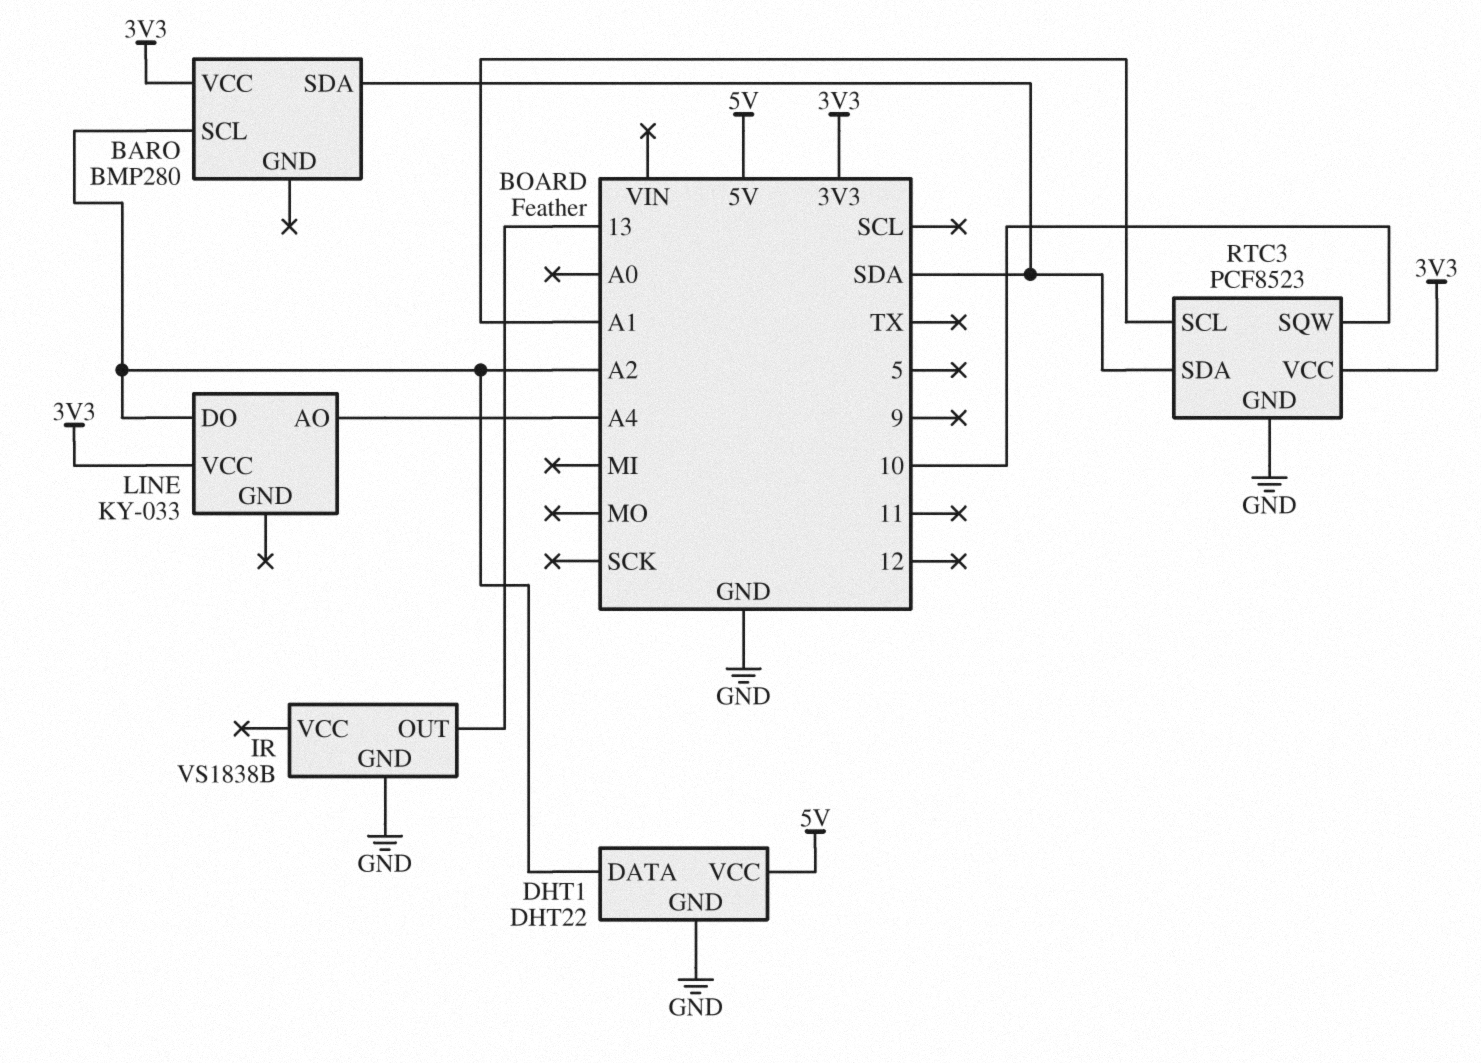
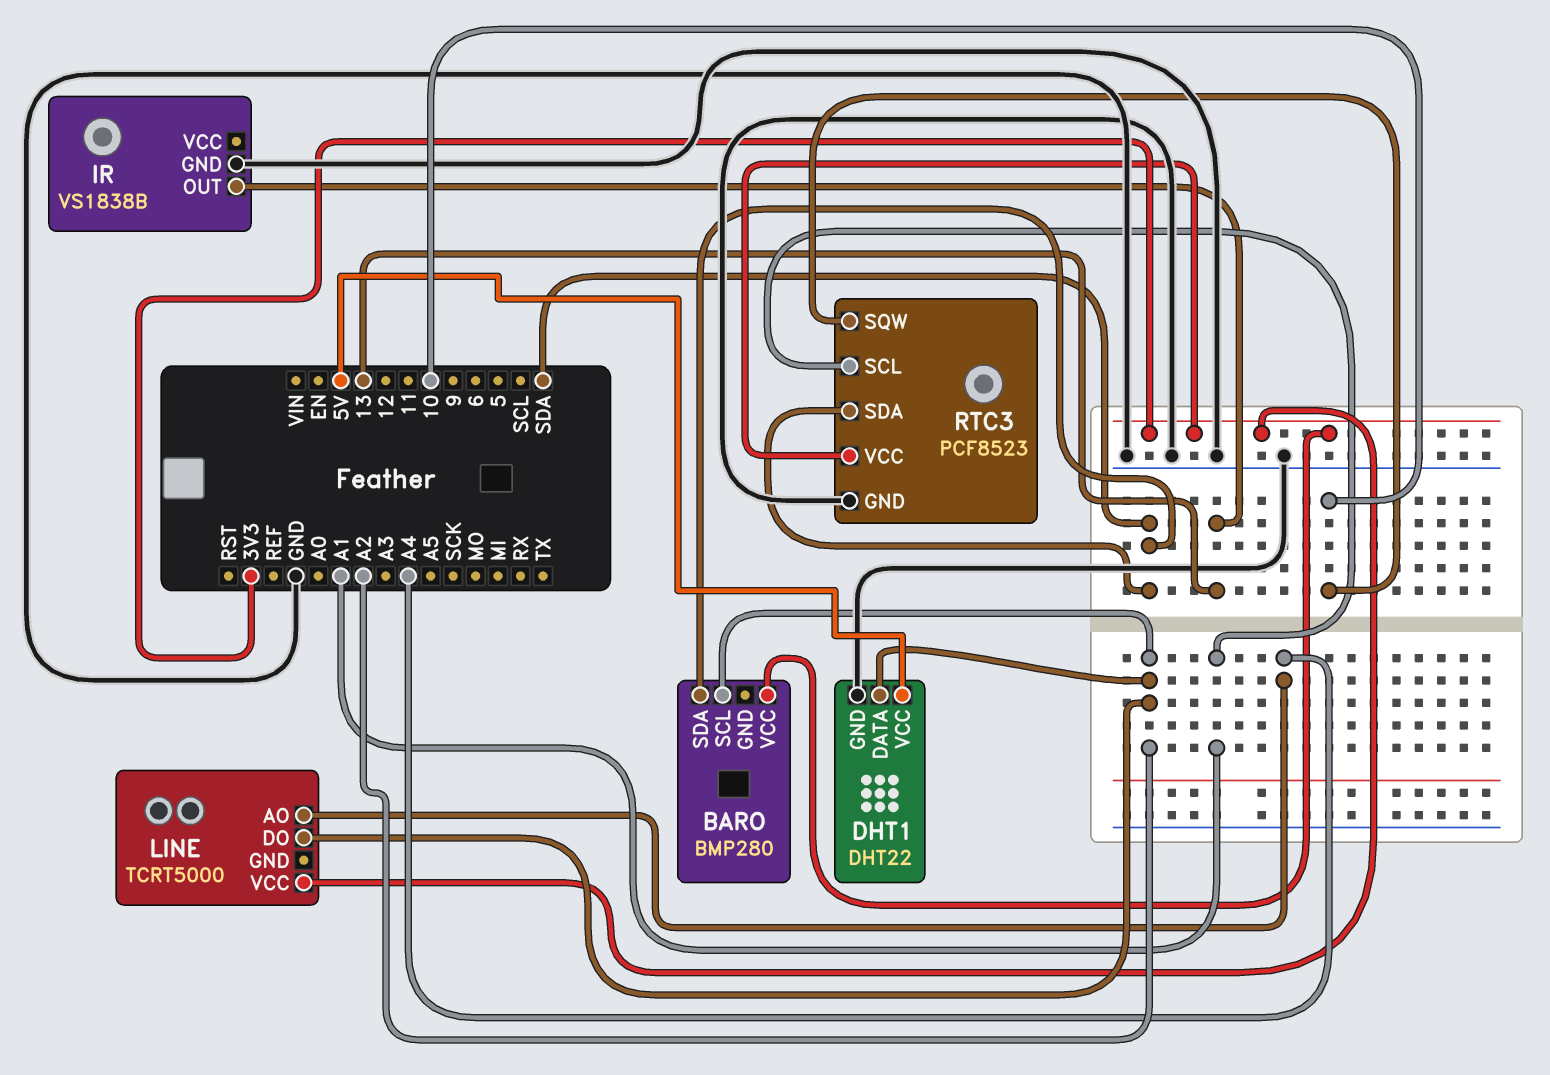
LINE: KY-033 -> TCRT5000

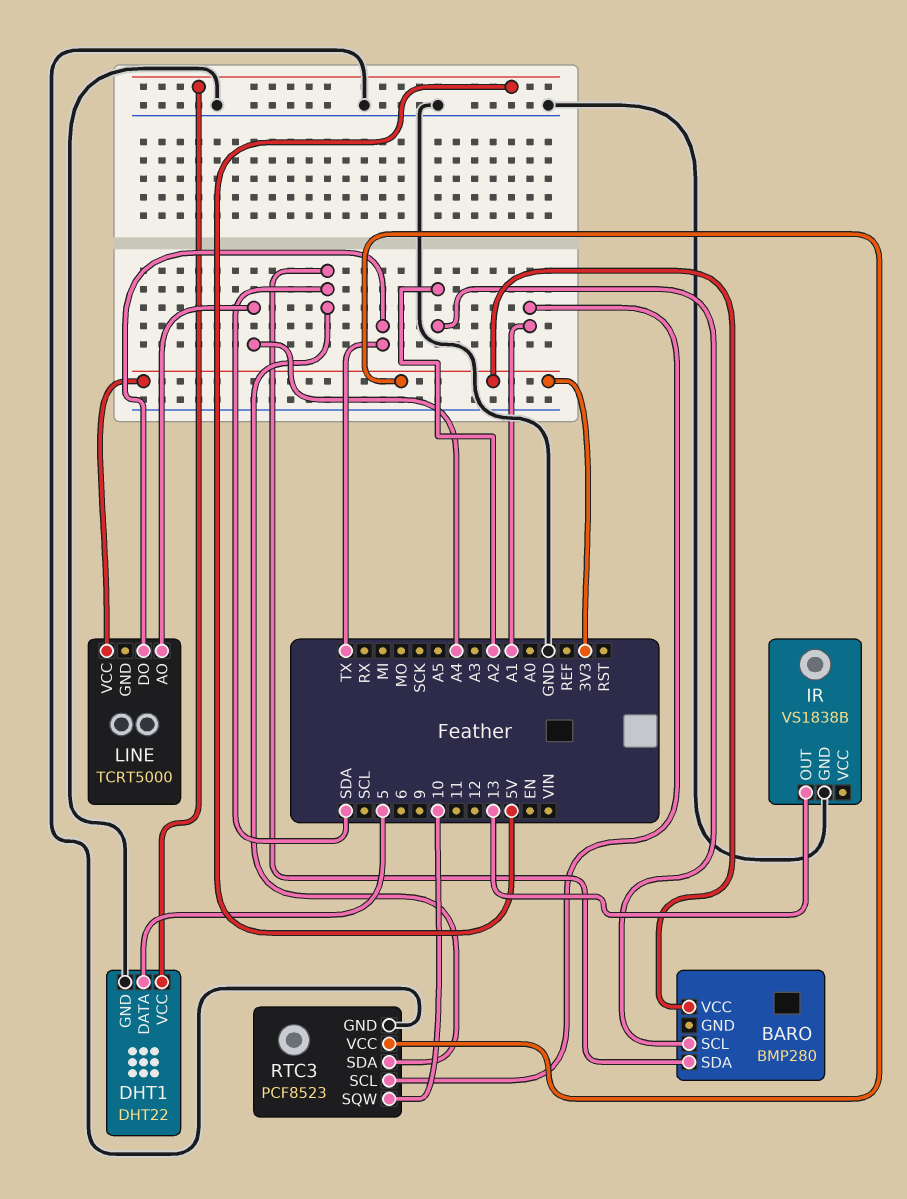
DHT1 pin DATA: A2 -> 5
LINE pin DO: A2 -> TX

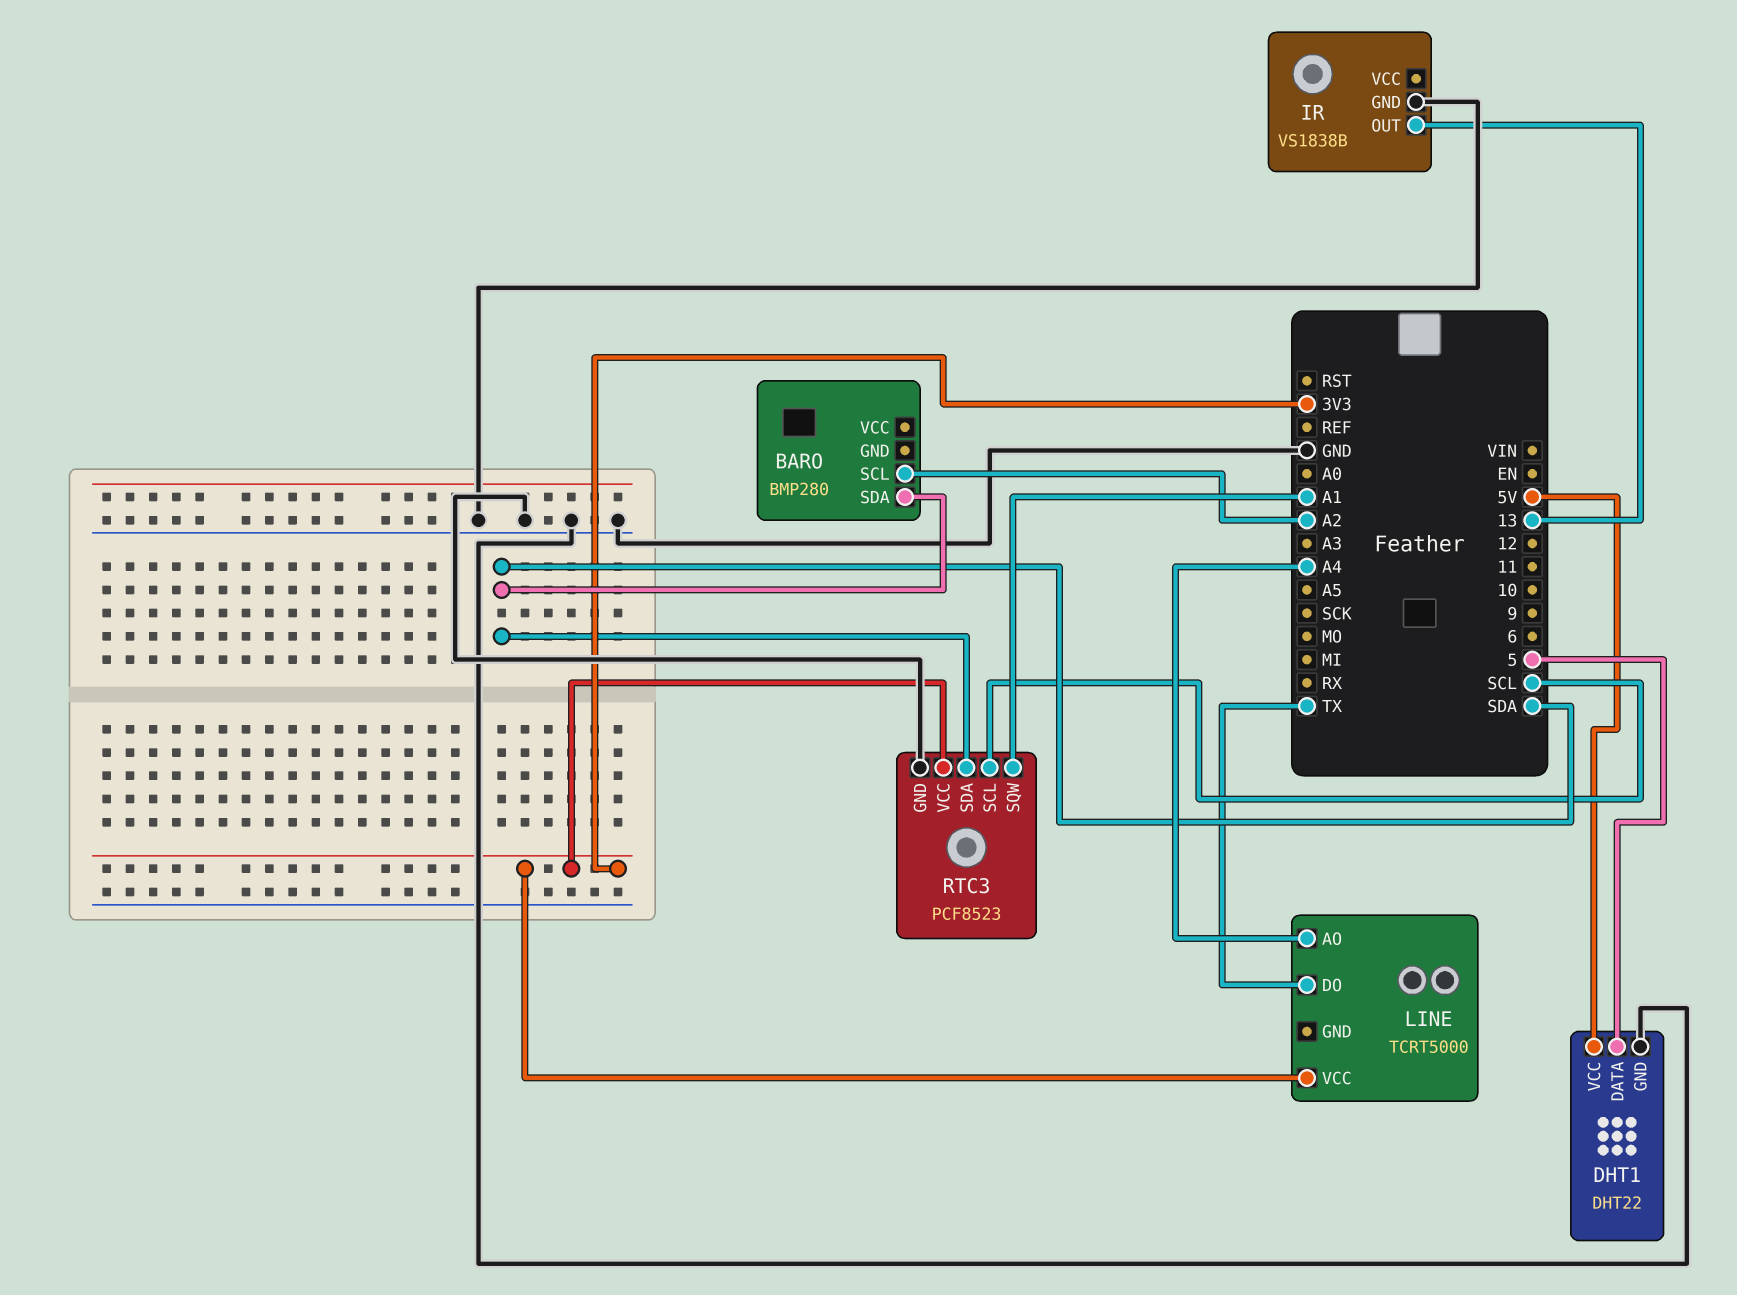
BARO pin VCC: 3V3 -> none
RTC3 pin SCL: A1 -> SCL
RTC3 pin SQW: 10 -> A1

